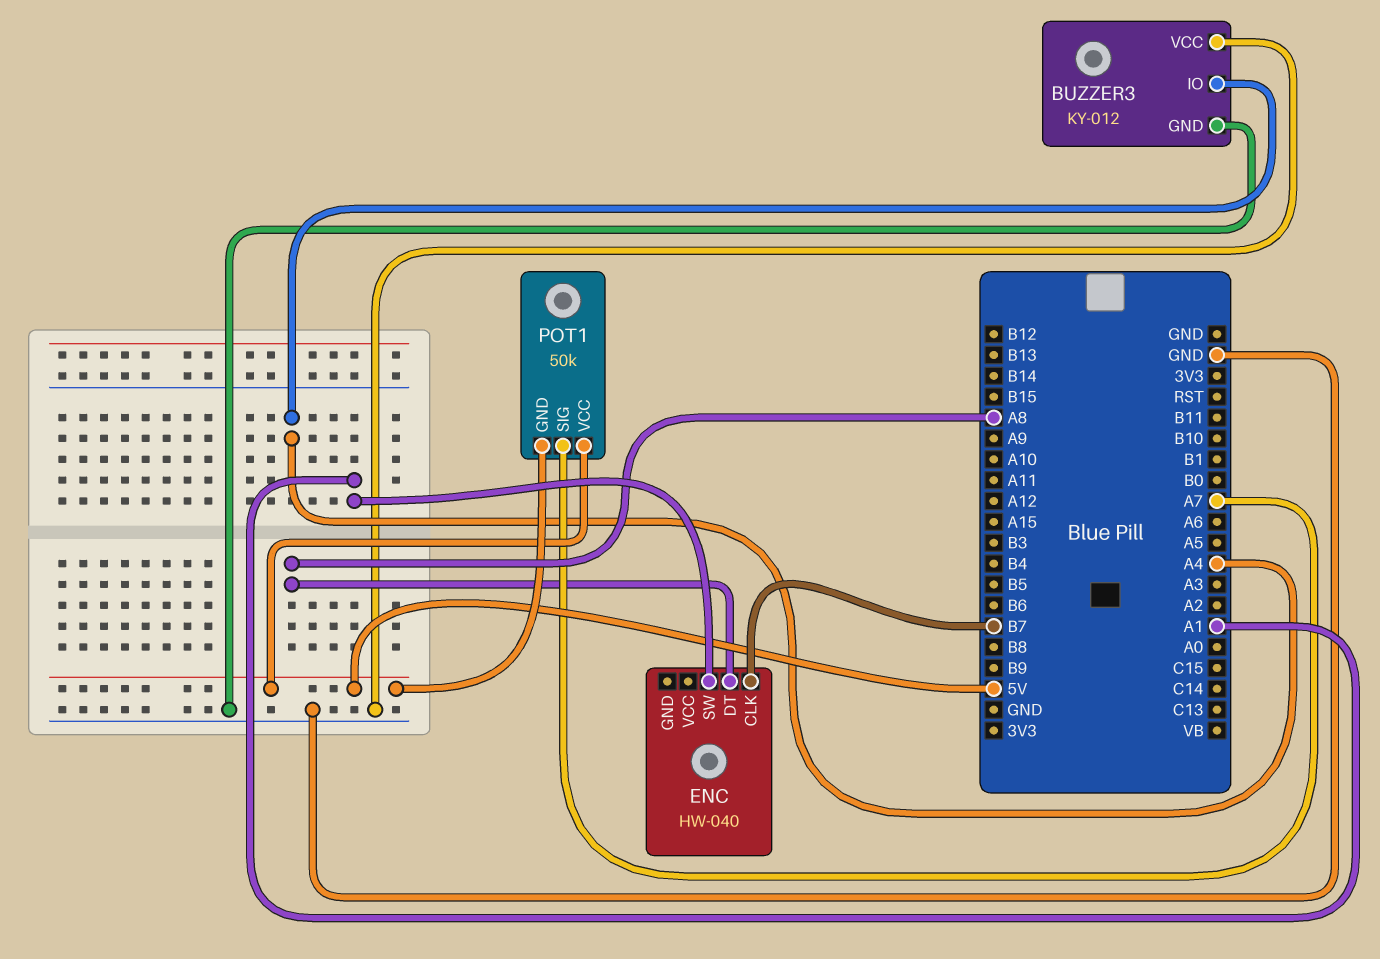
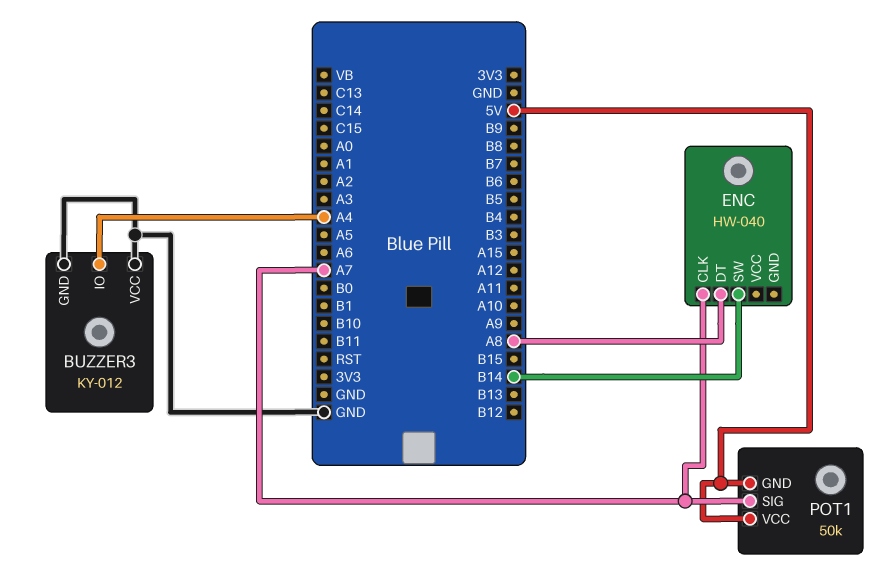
ENC pin CLK: B7 -> A7
ENC pin SW: A1 -> B14

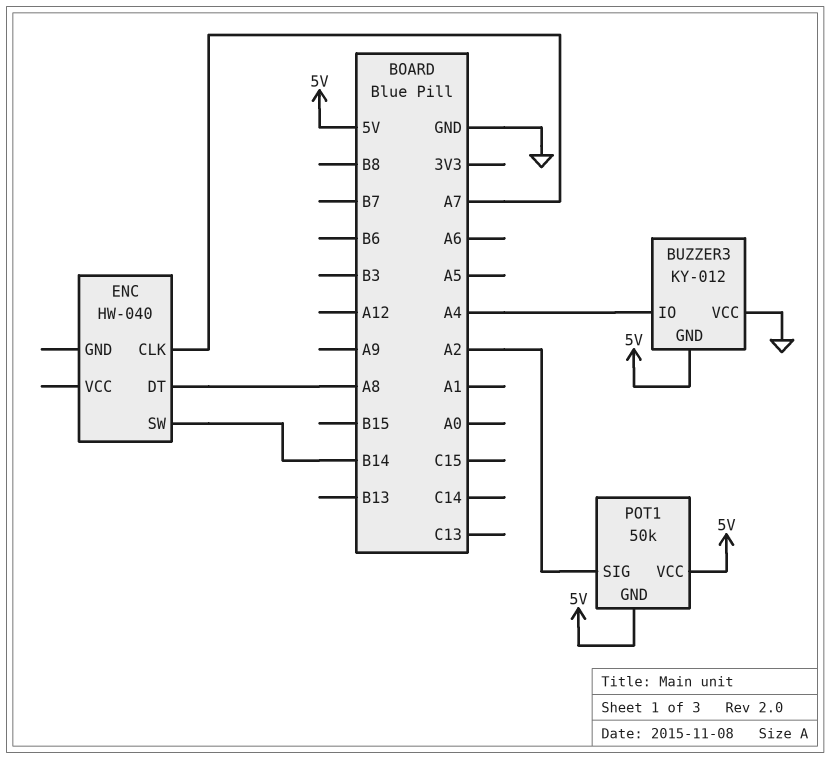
BUZZER3 pin GND: GND -> 5V
POT1 pin SIG: A7 -> A2

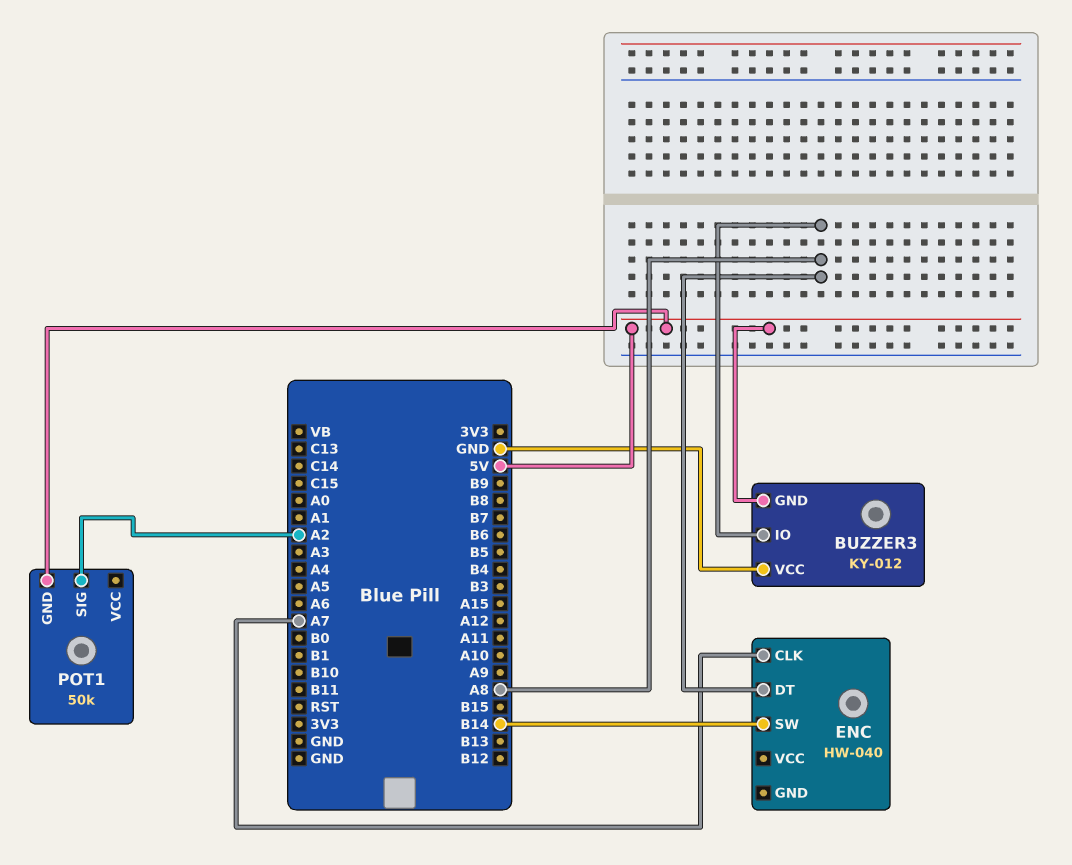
BUZZER3 pin IO: A4 -> A8
POT1 pin VCC: 5V -> none

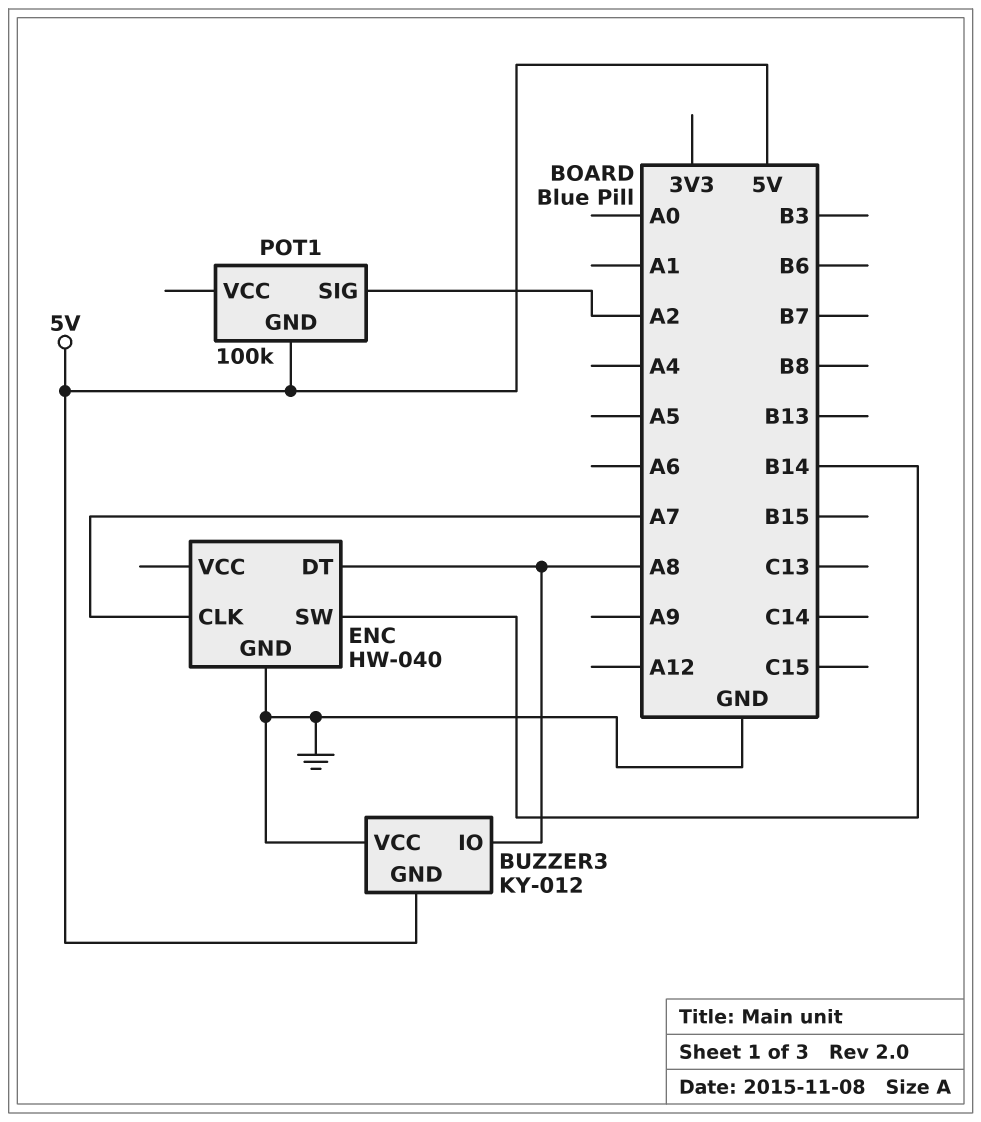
ENC pin GND: none -> GND
POT1: 50k -> 100k

